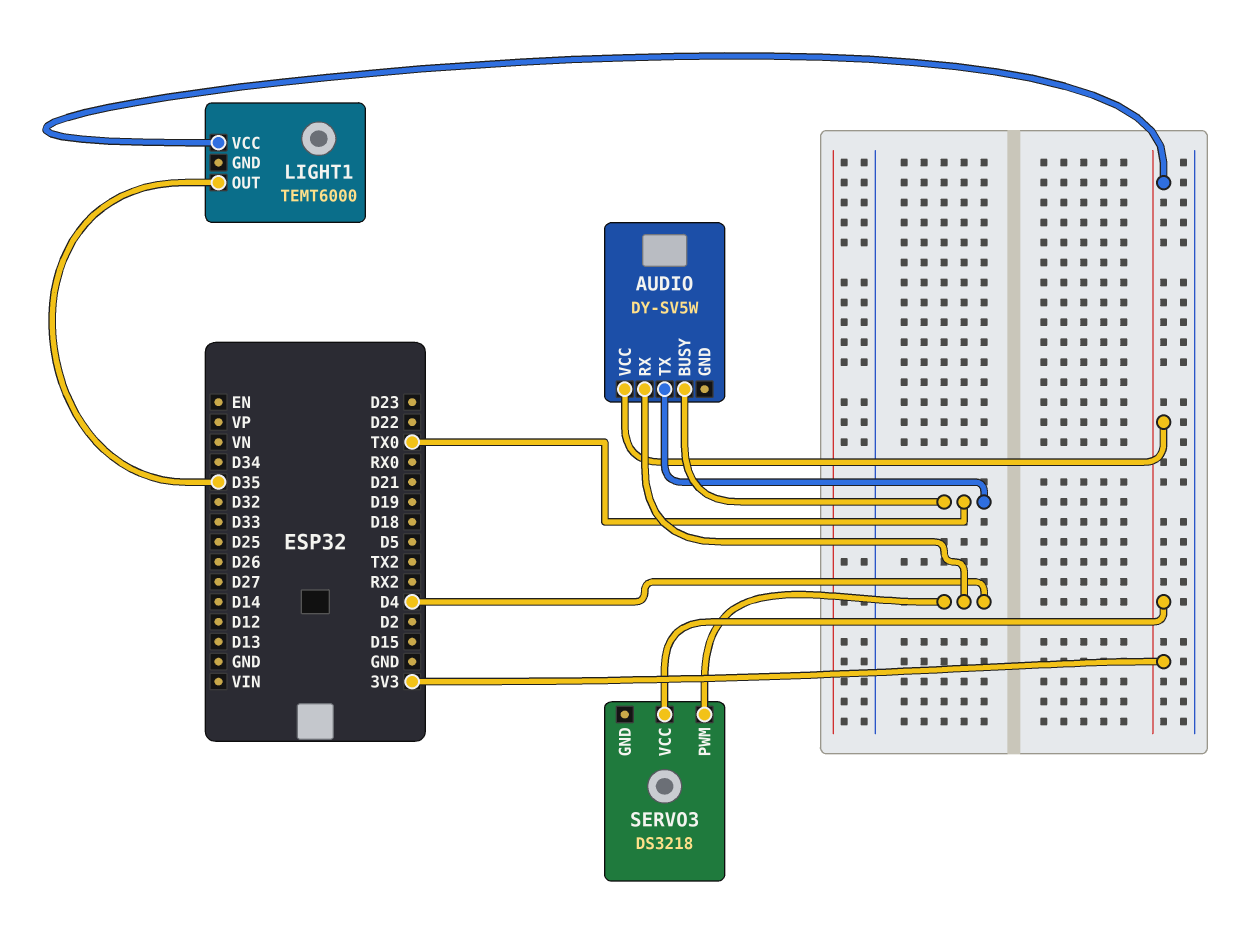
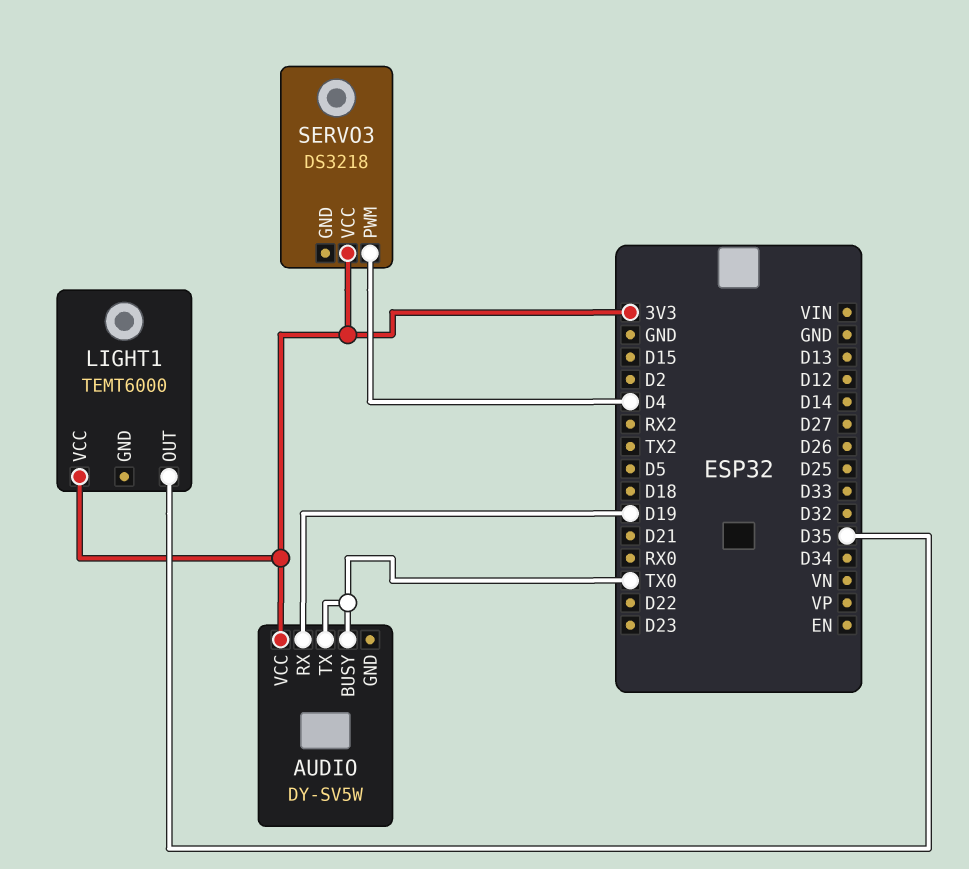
AUDIO pin RX: D4 -> D19

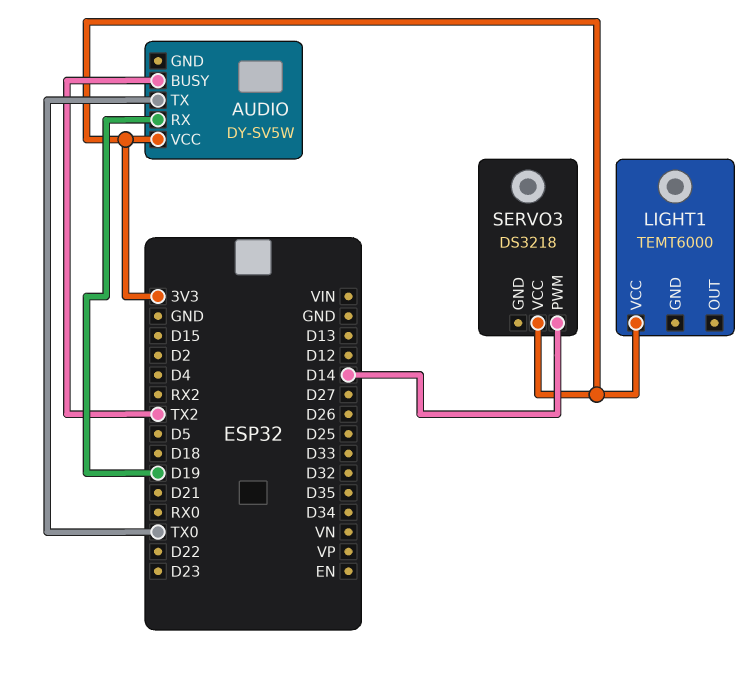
AUDIO pin BUSY: TX0 -> TX2
LIGHT1 pin OUT: D35 -> none
SERVO3 pin PWM: D4 -> D14

